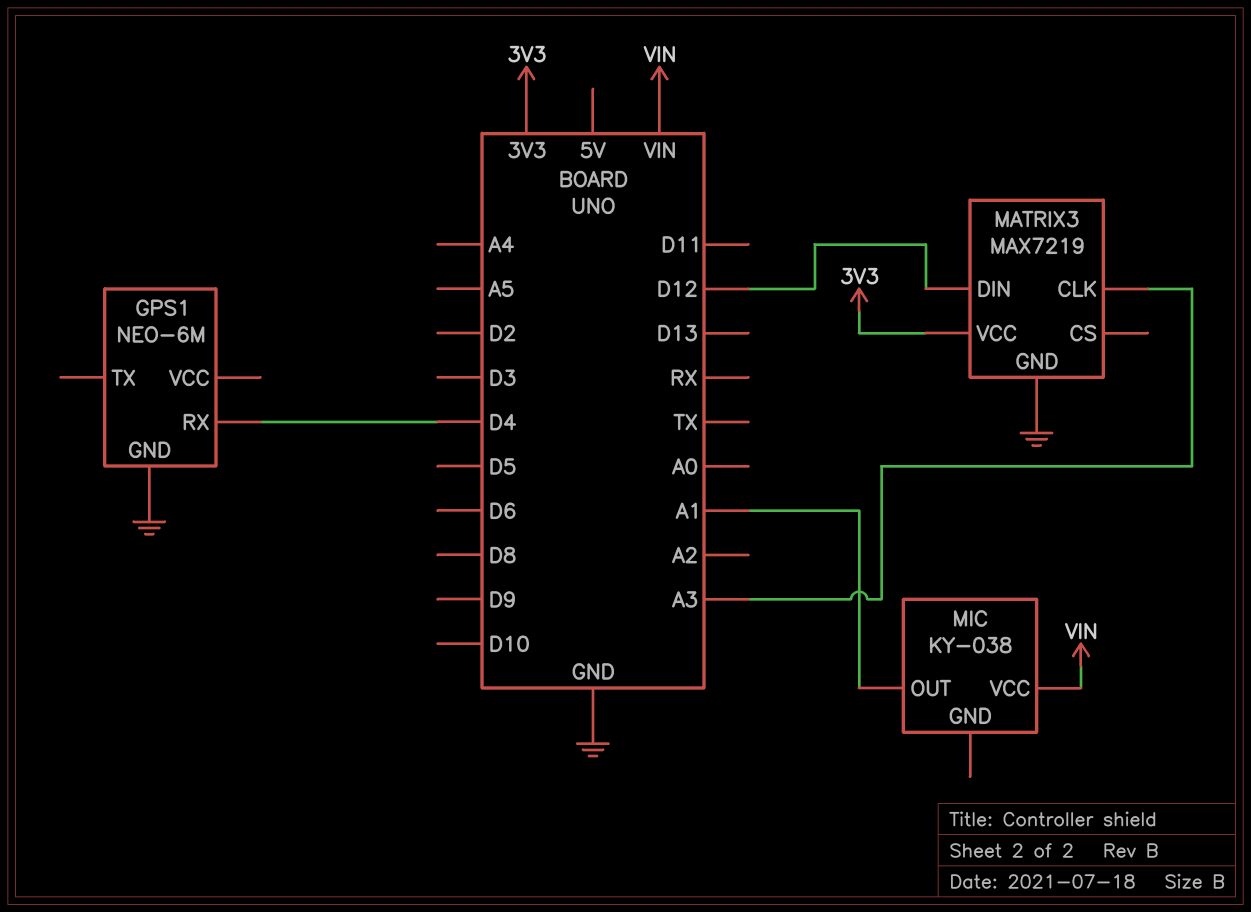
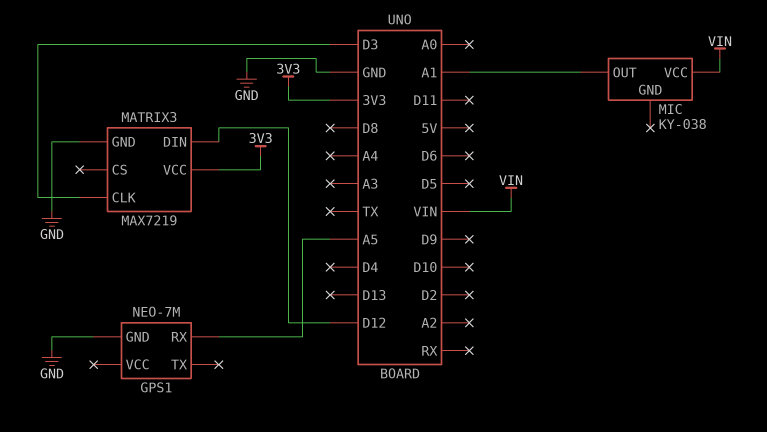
GPS1: NEO-6M -> NEO-7M
GPS1 pin RX: D4 -> A5
MATRIX3 pin CLK: A3 -> D3

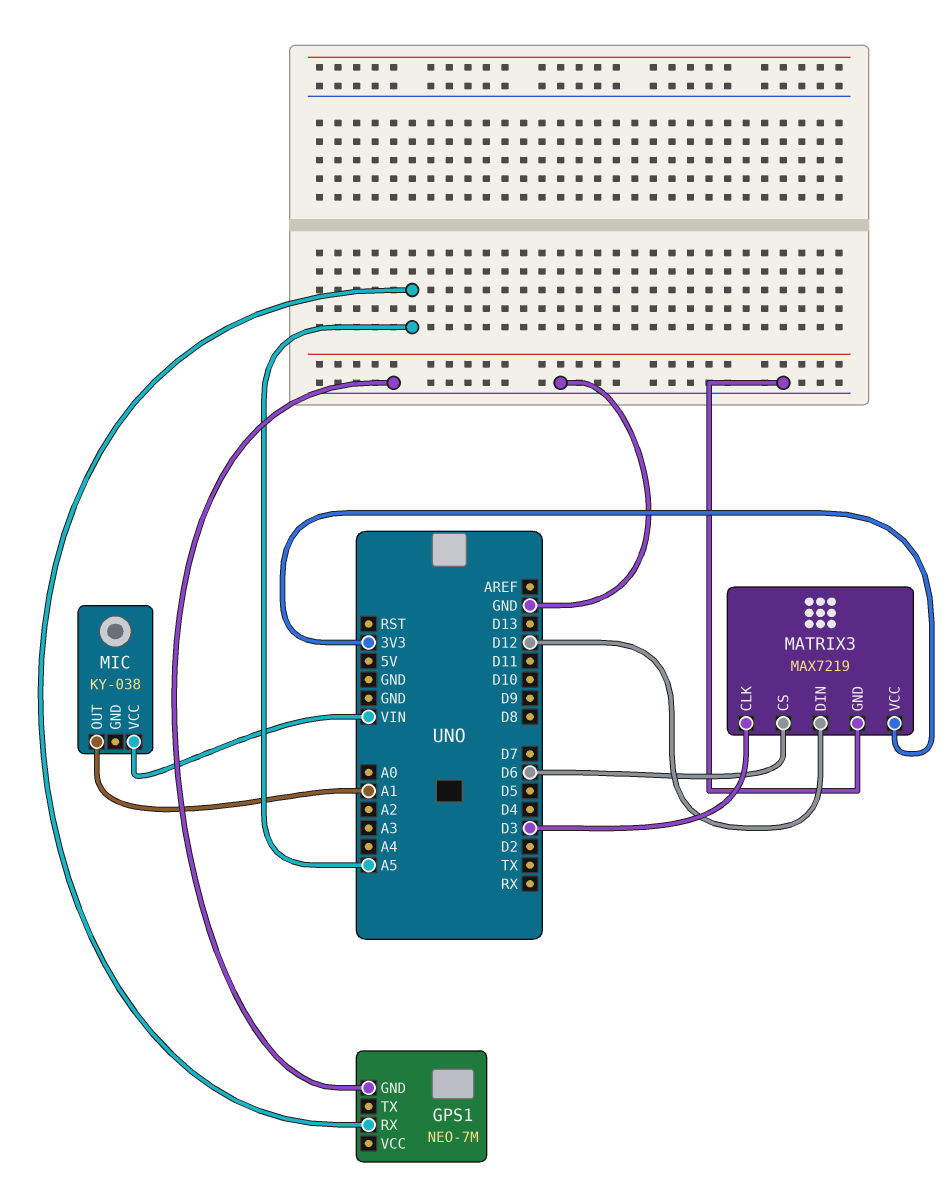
MATRIX3 pin CS: none -> D6

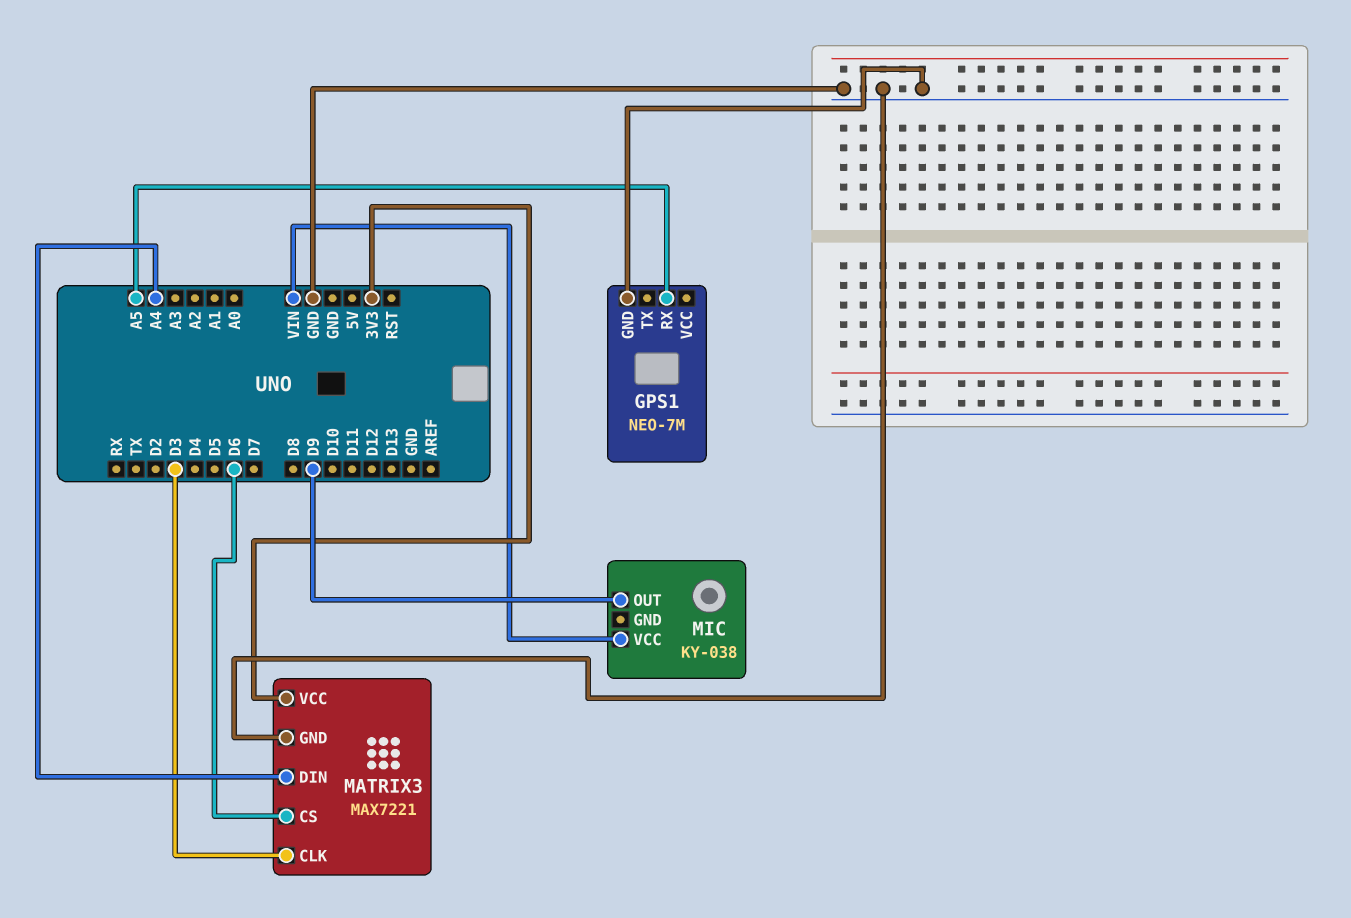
MATRIX3: MAX7219 -> MAX7221
MATRIX3 pin DIN: D12 -> A4
MIC pin OUT: A1 -> D9

